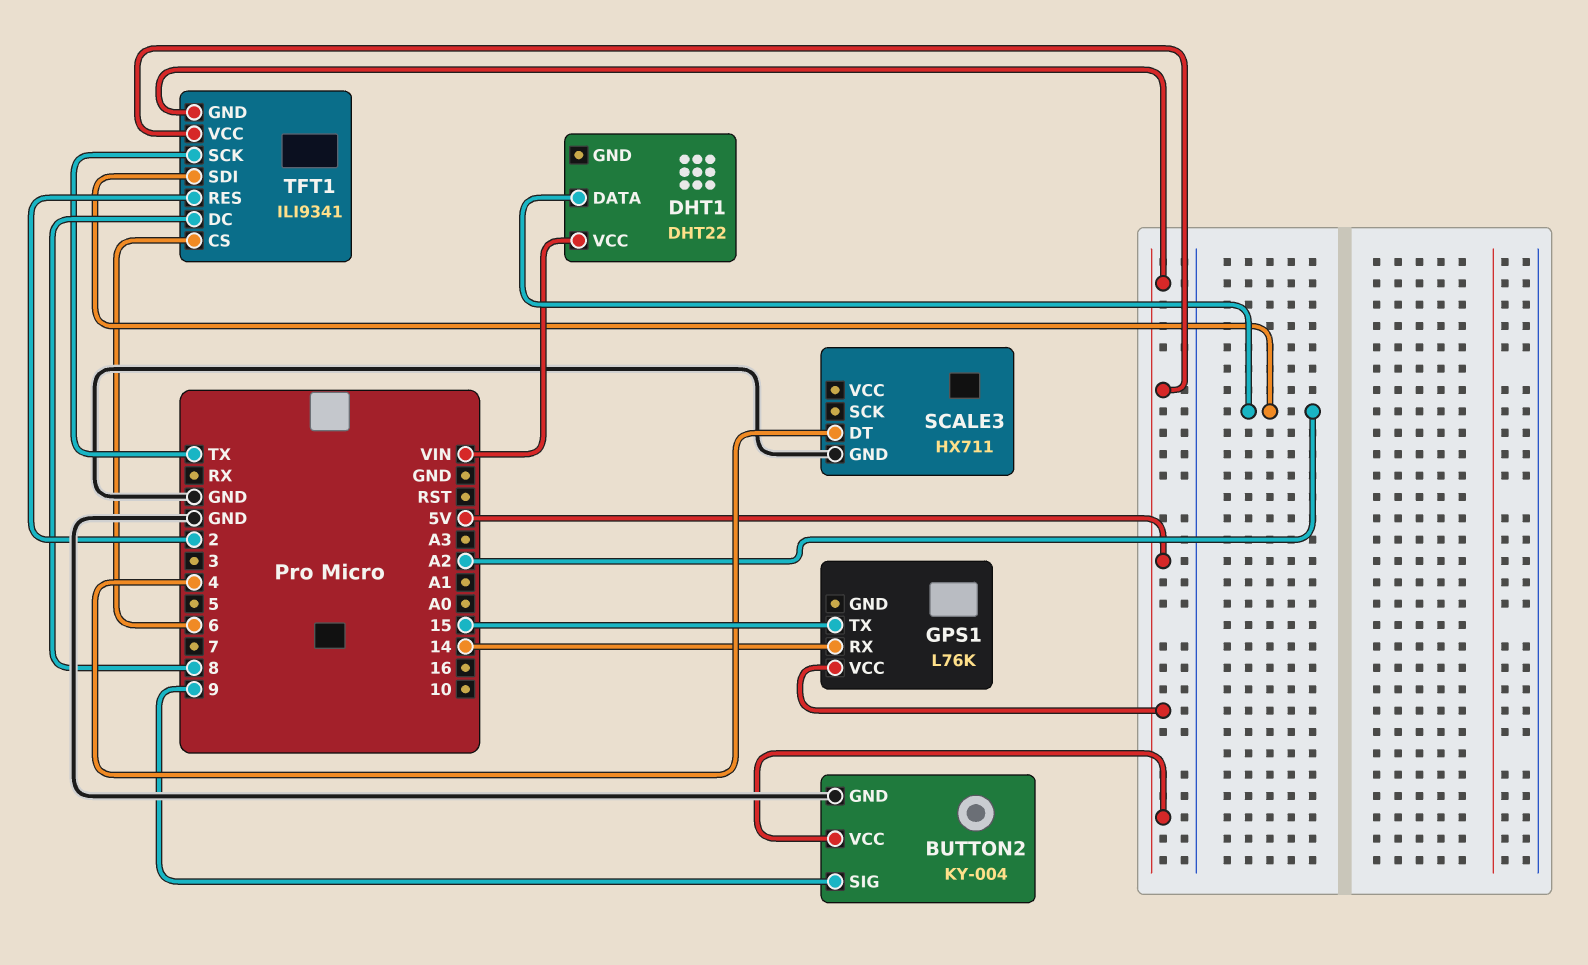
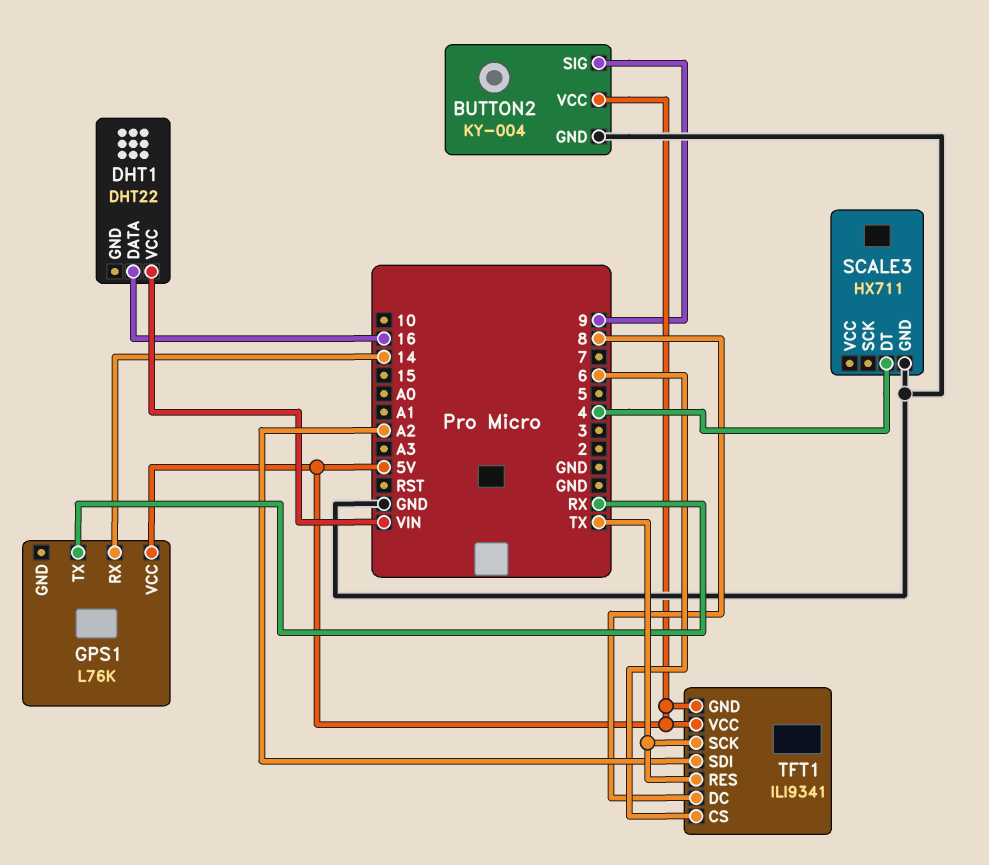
DHT1 pin DATA: A2 -> 16
GPS1 pin TX: 15 -> RX
TFT1 pin RES: 2 -> TX

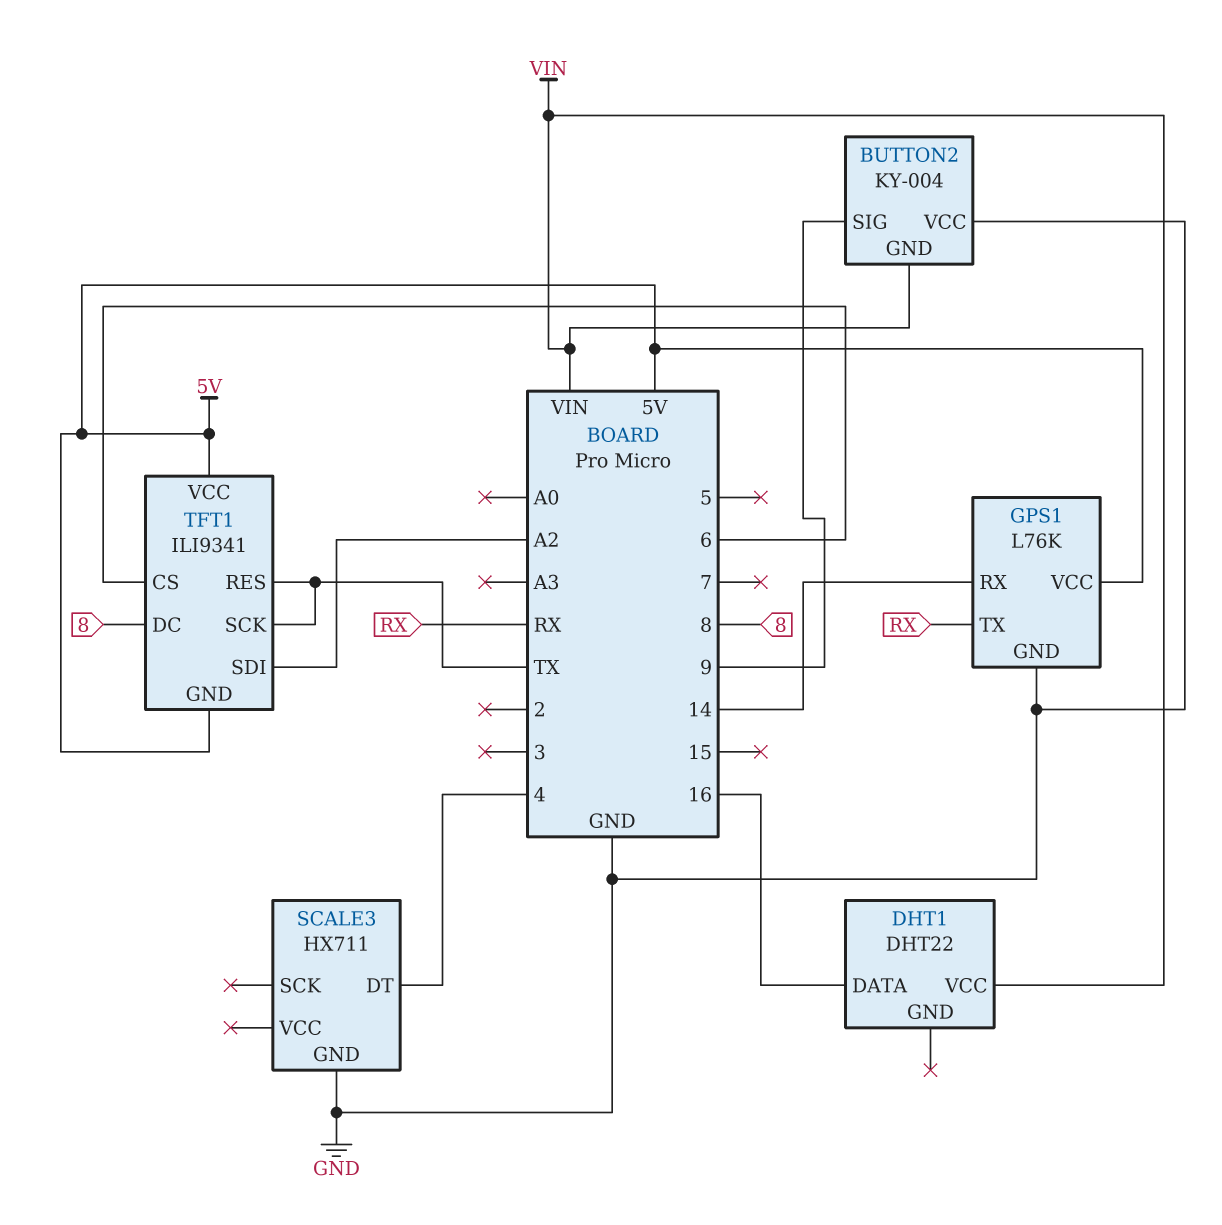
BUTTON2 pin GND: GND -> VIN
BUTTON2 pin VCC: 5V -> GND
GPS1 pin GND: none -> GND

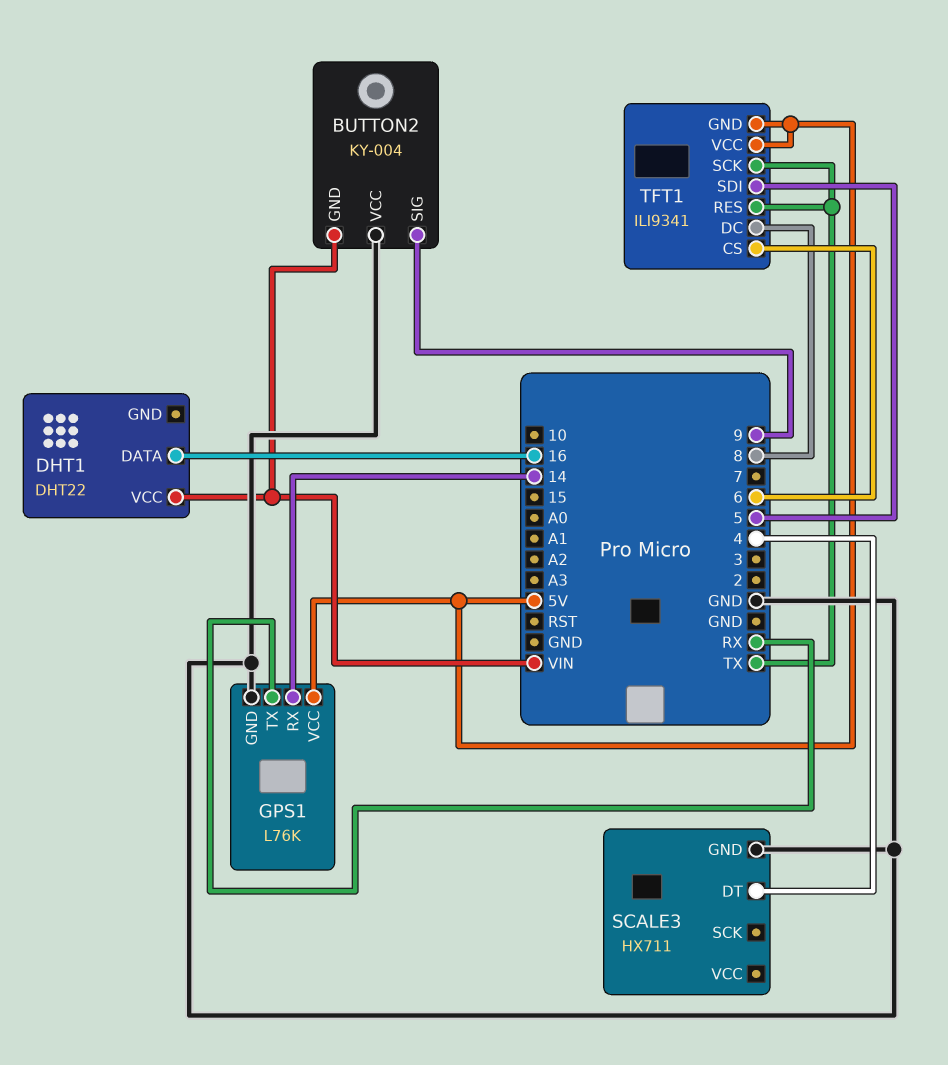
TFT1 pin SDI: A2 -> 5

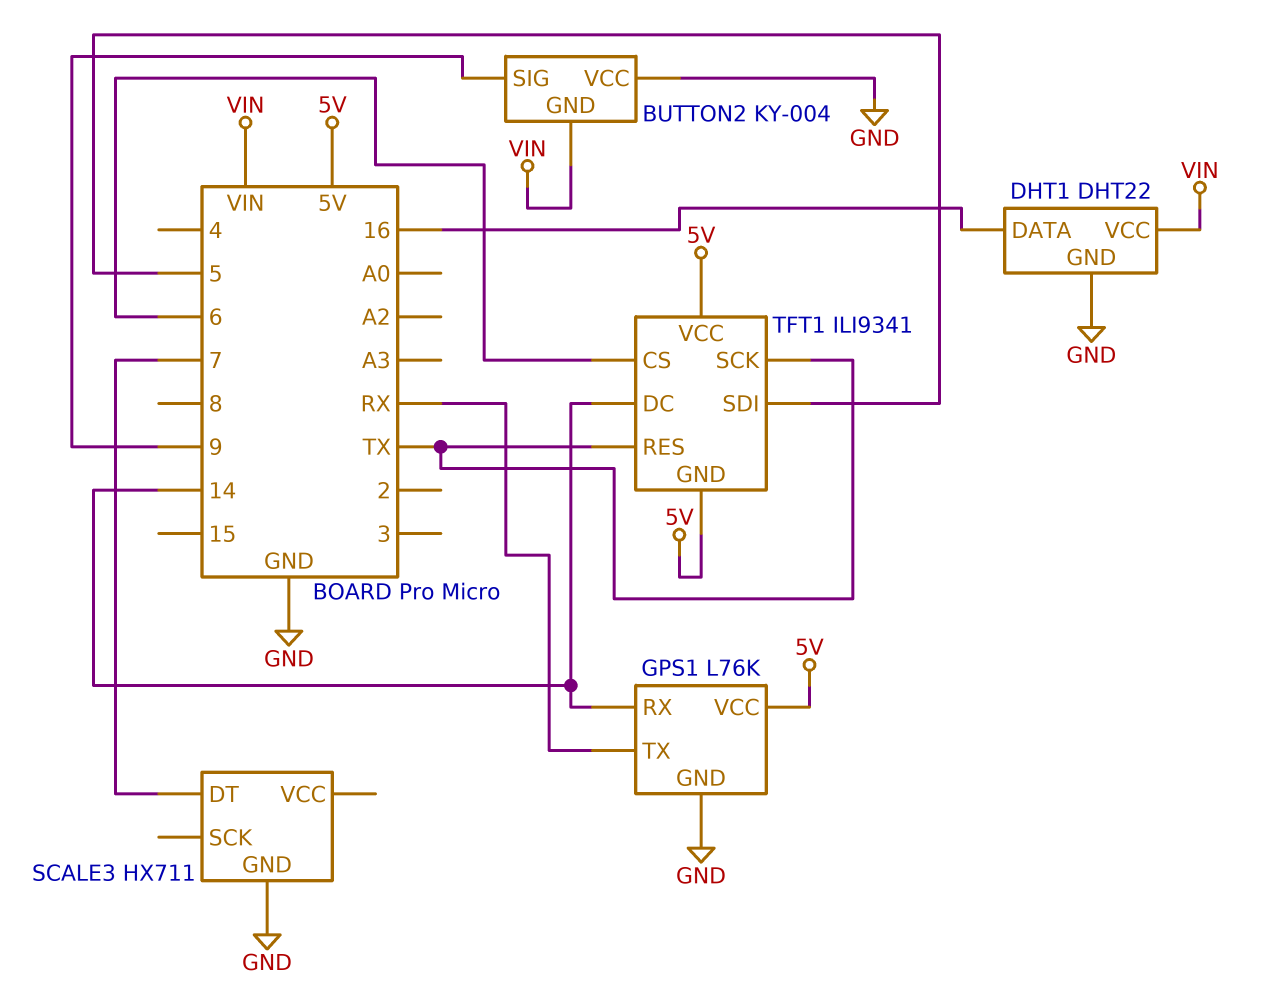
DHT1 pin GND: none -> GND
SCALE3 pin DT: 4 -> 7
TFT1 pin DC: 8 -> 14

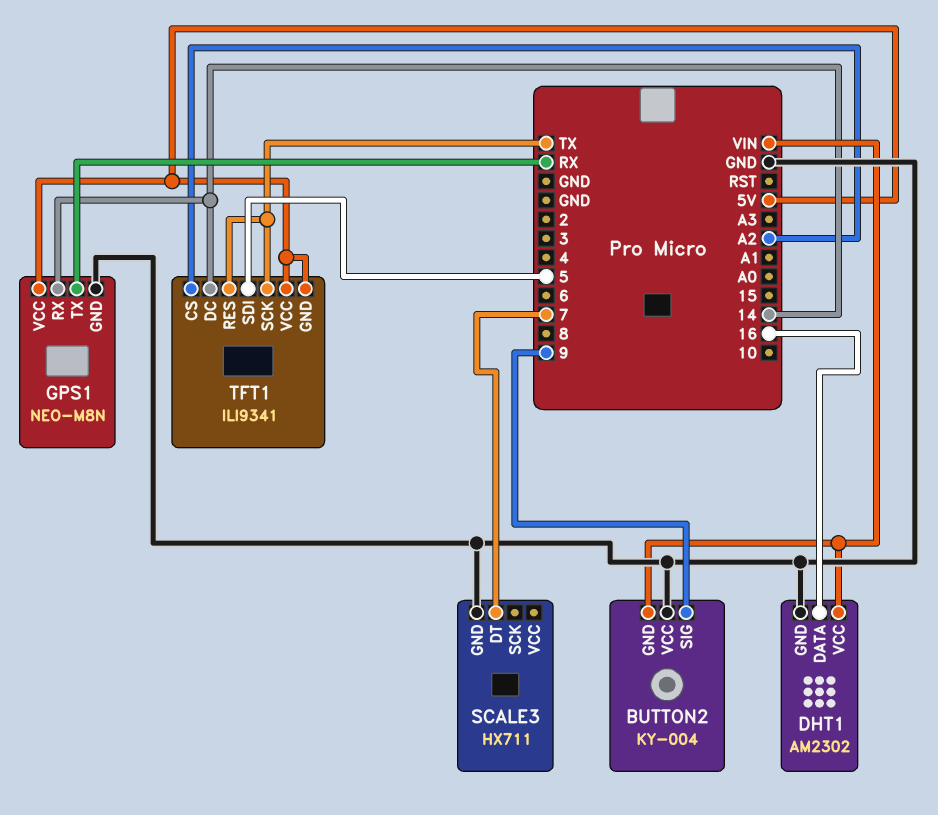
DHT1: DHT22 -> AM2302
GPS1: L76K -> NEO-M8N
TFT1 pin CS: 6 -> A2

